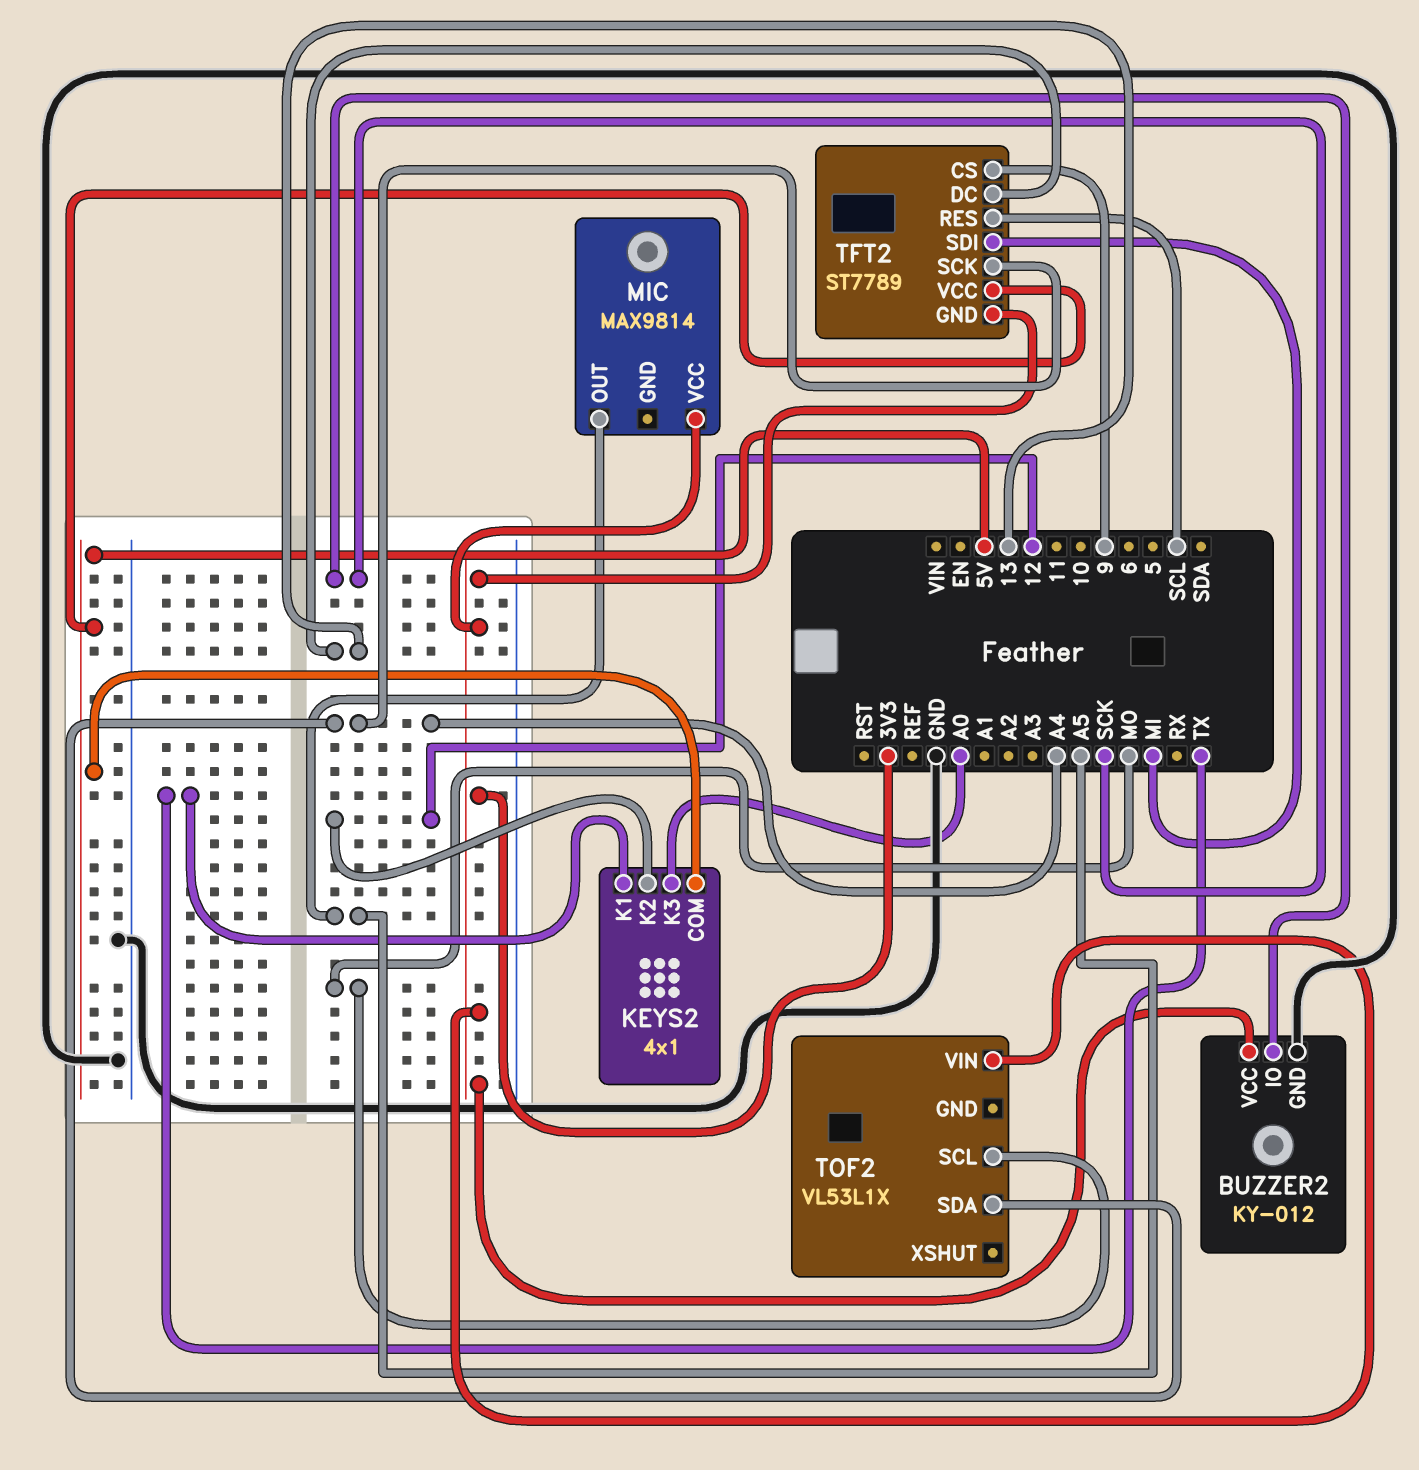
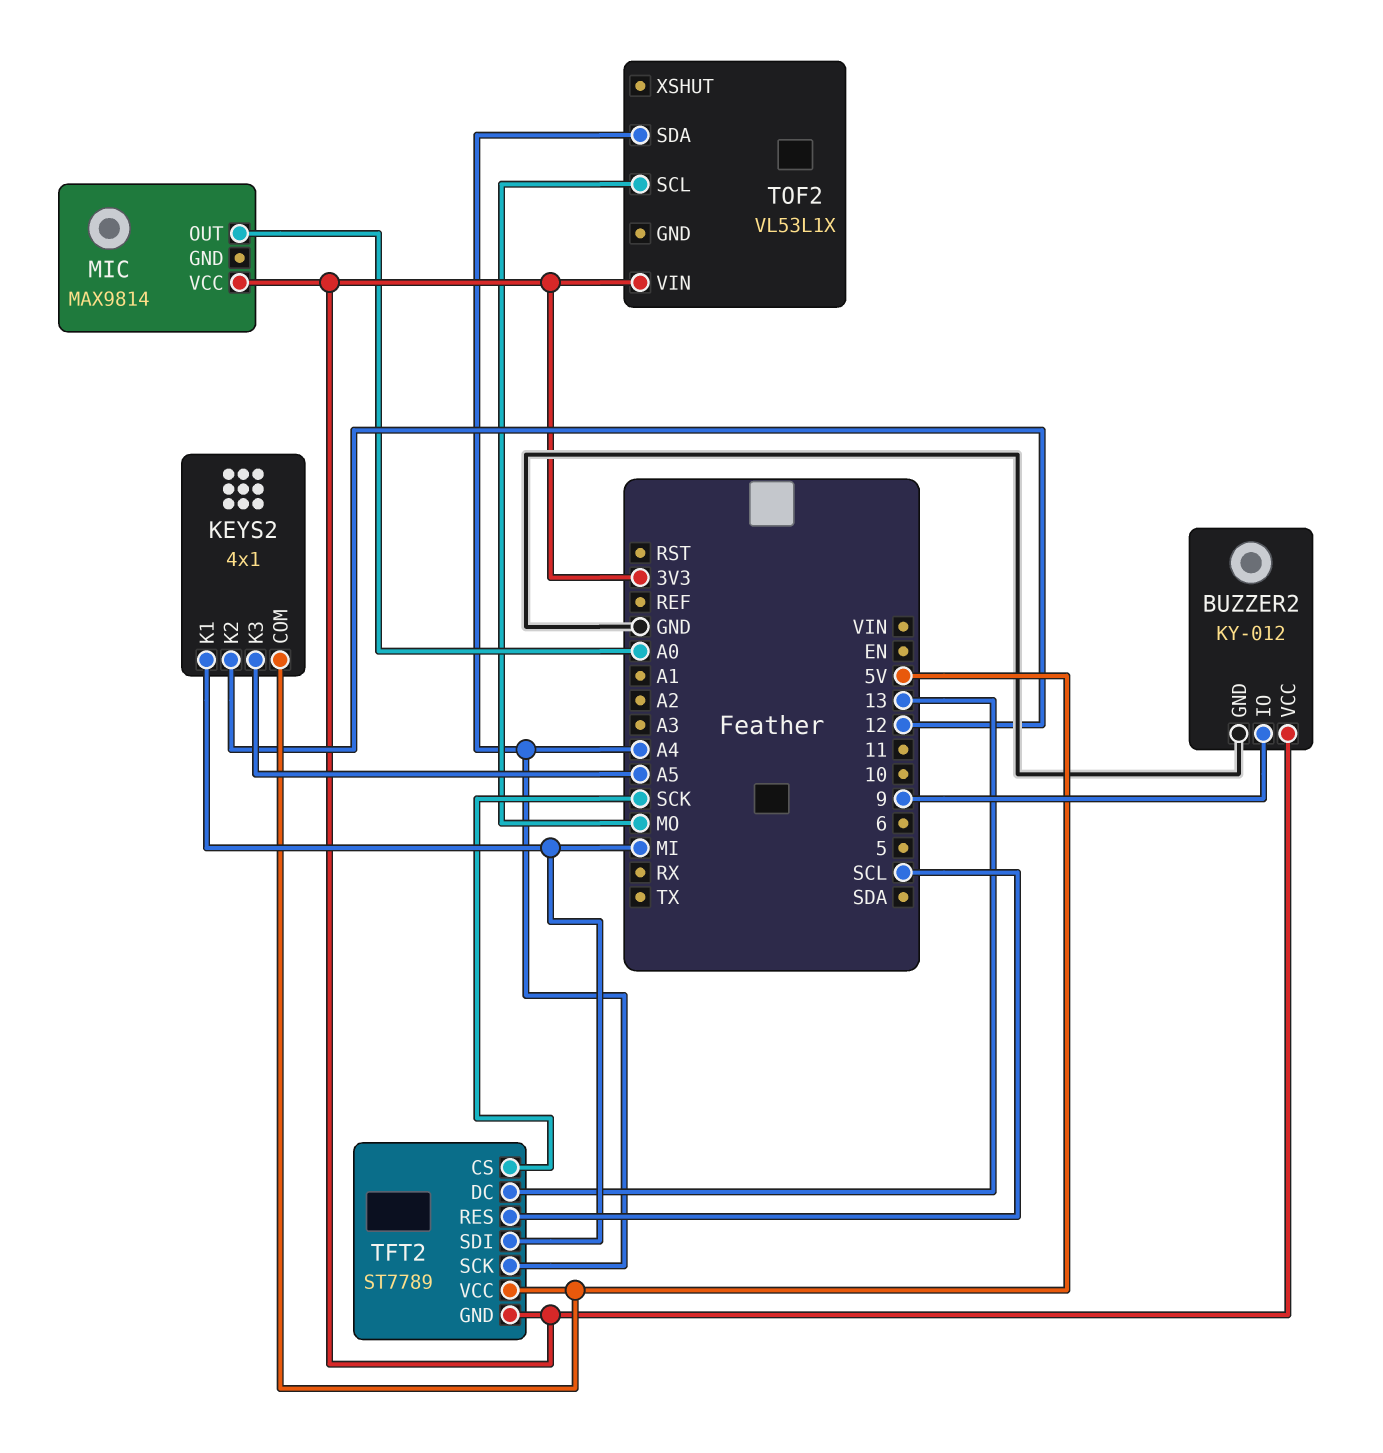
BUZZER2 pin IO: SCK -> 9
KEYS2 pin K1: TX -> MI
KEYS2 pin K3: A0 -> A5
MIC pin OUT: A5 -> A0
TFT2 pin CS: 9 -> SCK

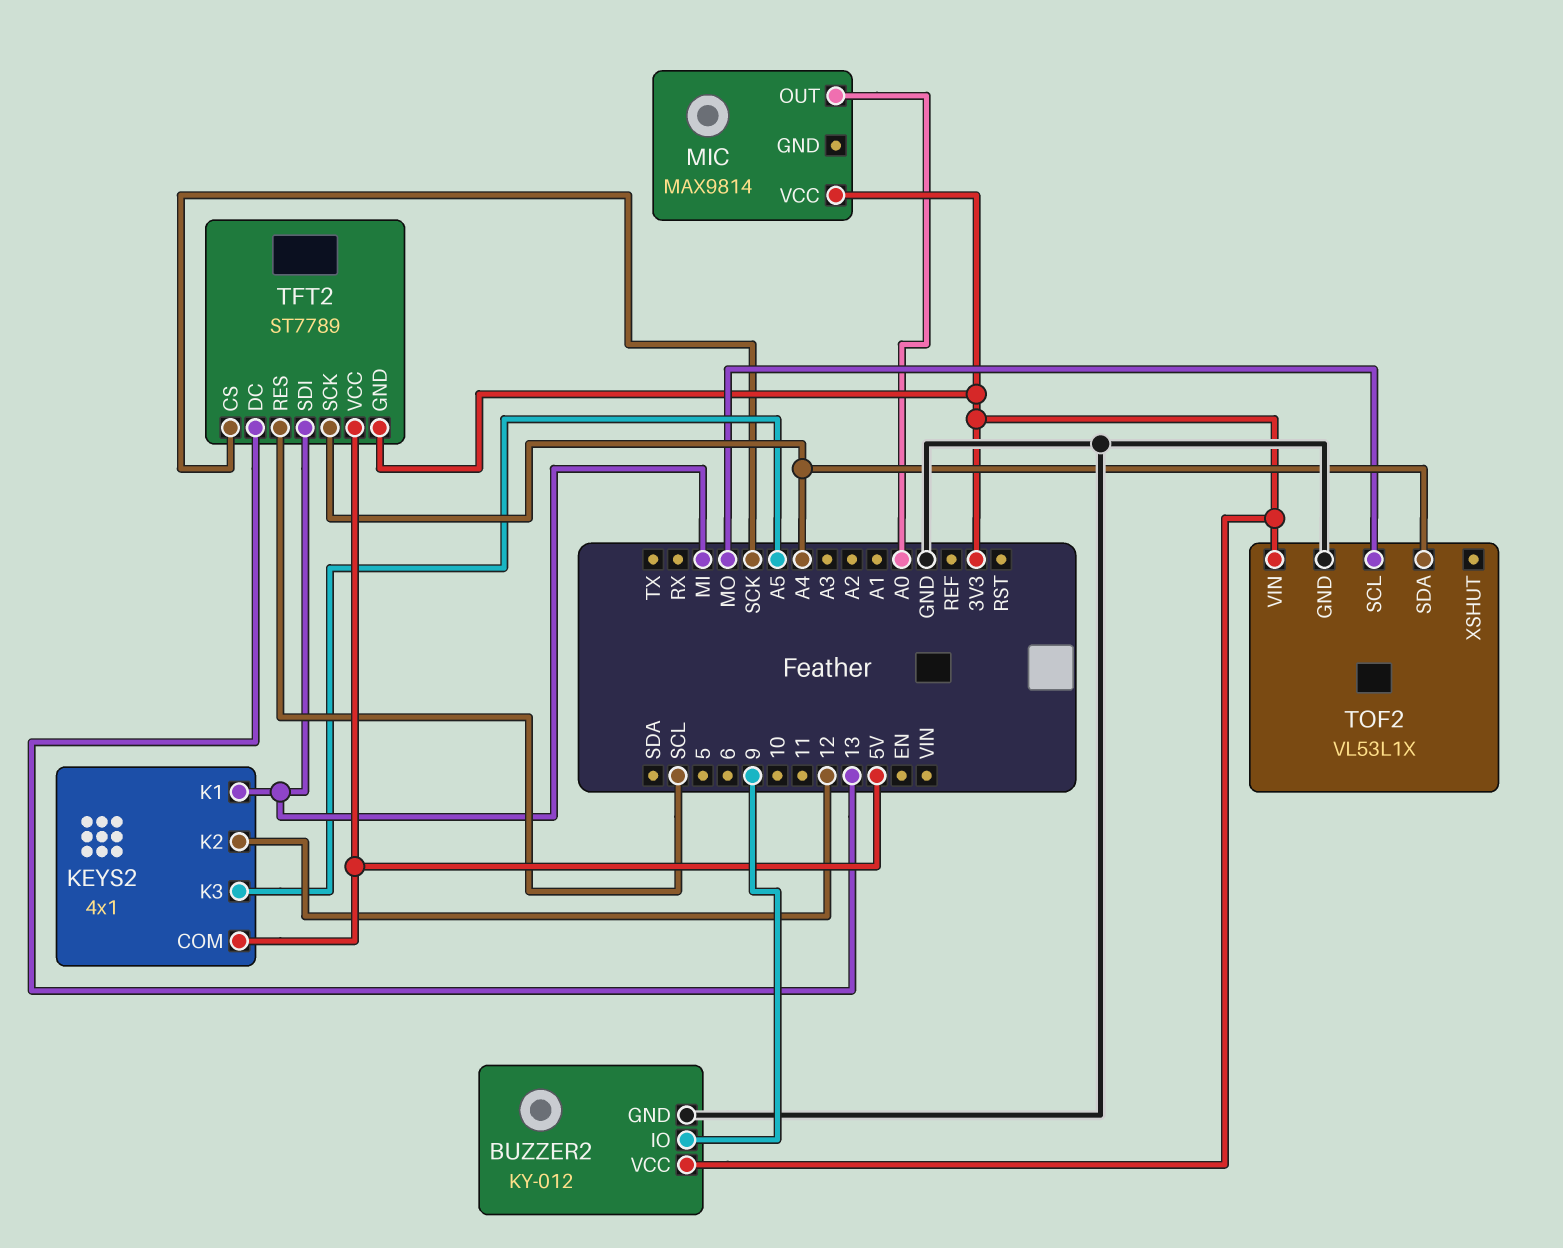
TOF2 pin GND: none -> GND

